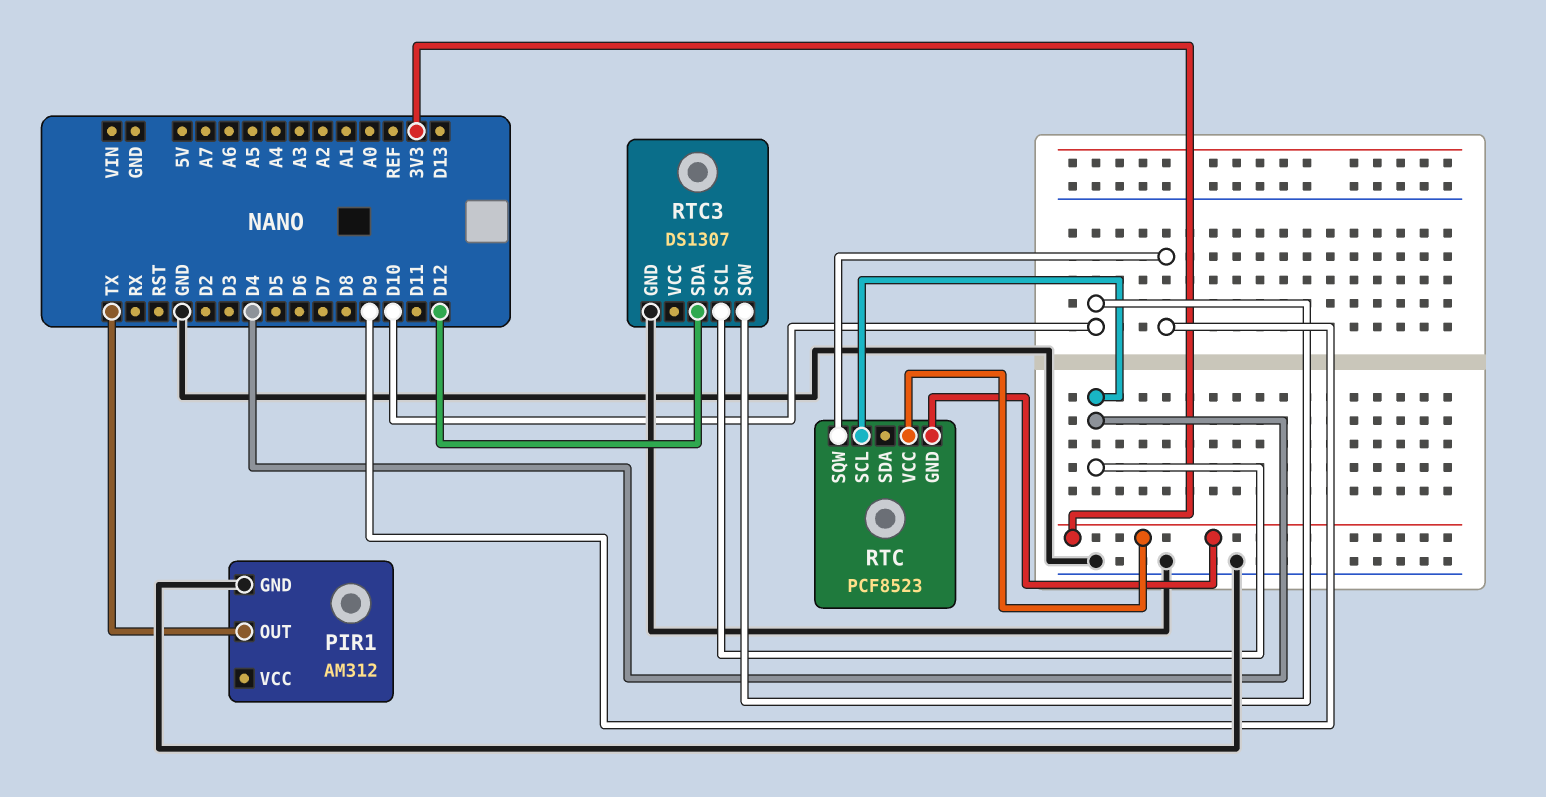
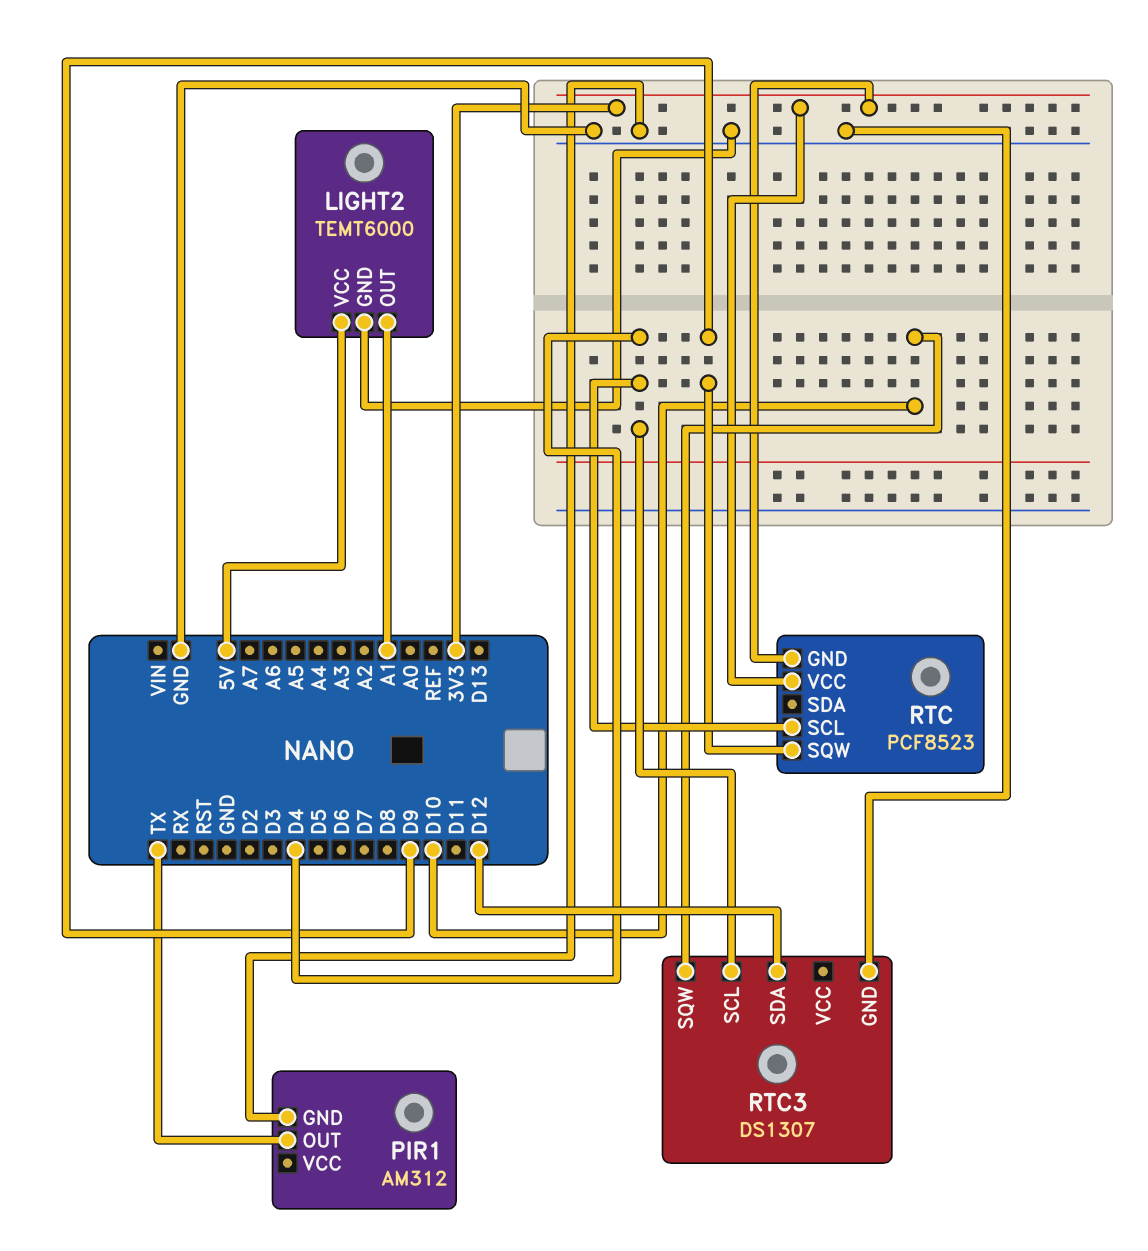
LIGHT2: none -> TEMT6000
LIGHT2 pin GND: none -> GND
LIGHT2 pin OUT: none -> A1
LIGHT2 pin VCC: none -> 5V

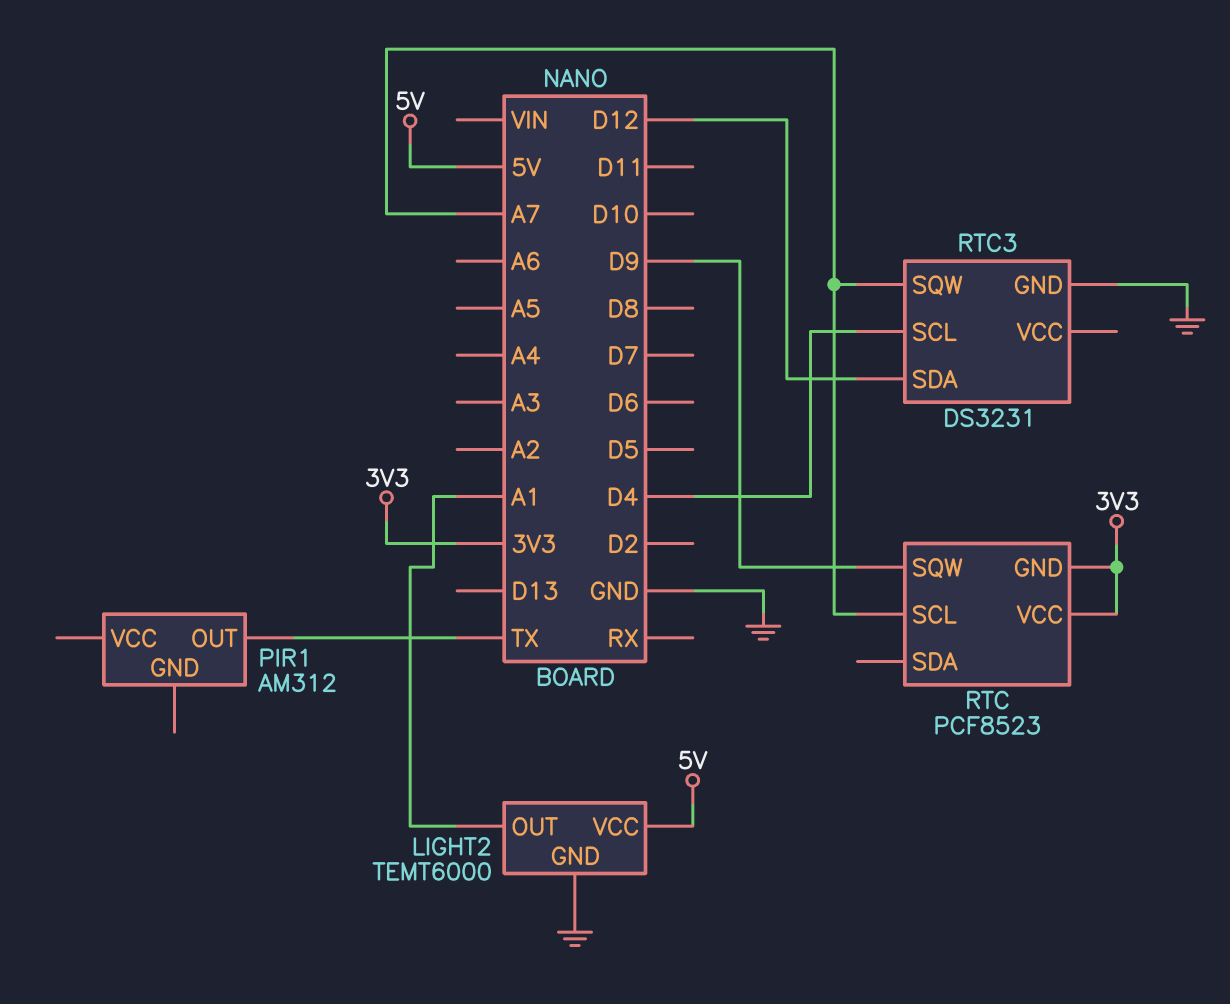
PIR1 pin GND: GND -> none
RTC pin SCL: D4 -> A7
RTC3: DS1307 -> DS3231
RTC3 pin SQW: D10 -> A7

